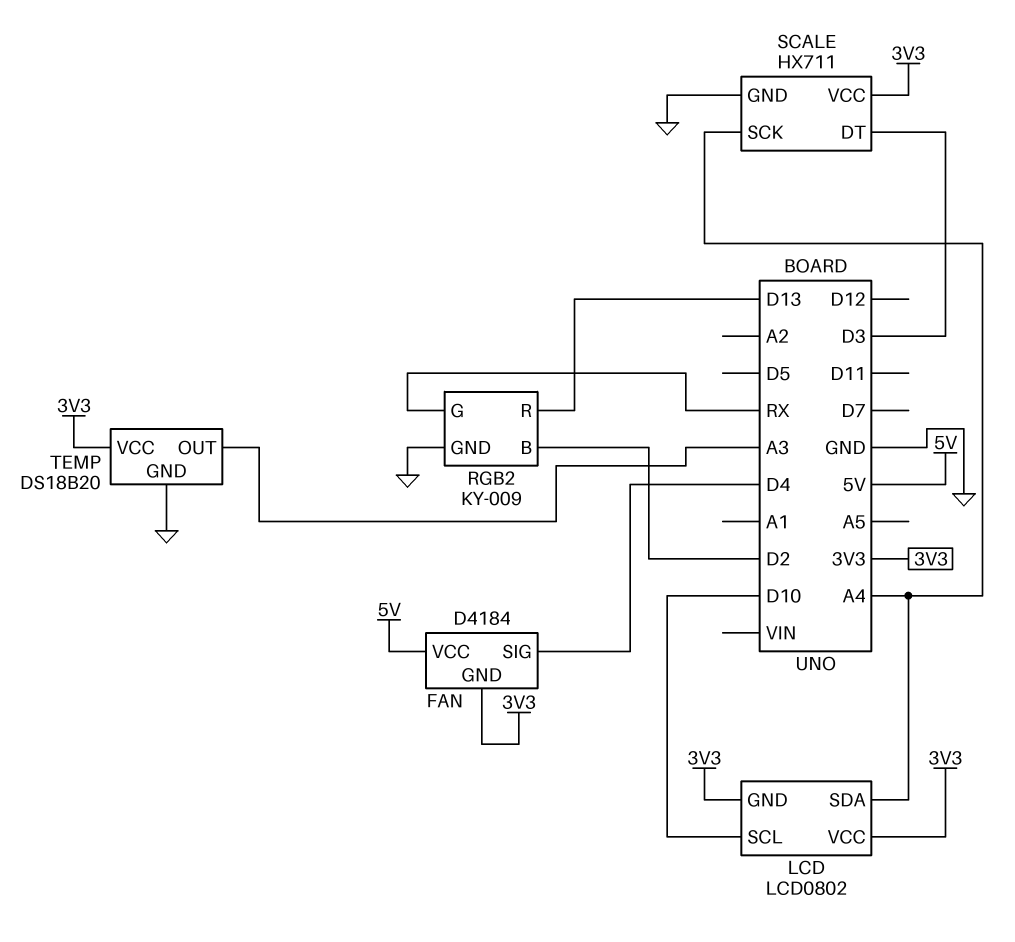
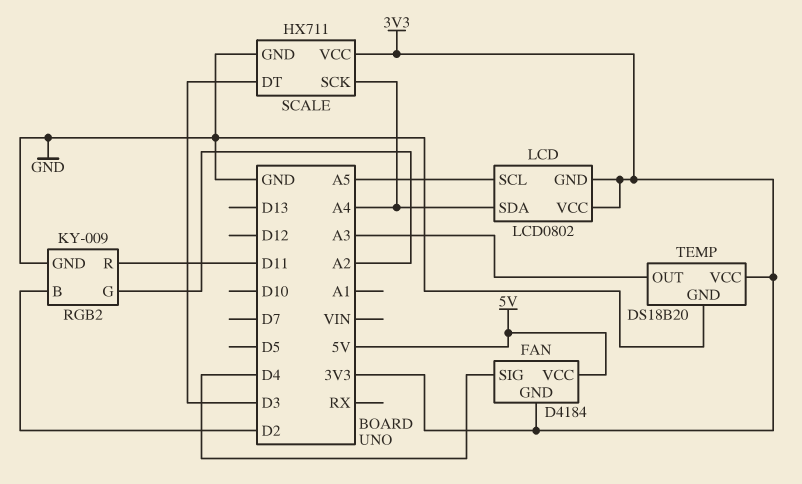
LCD pin SCL: D10 -> A5
RGB2 pin G: RX -> A2
RGB2 pin R: D13 -> D11

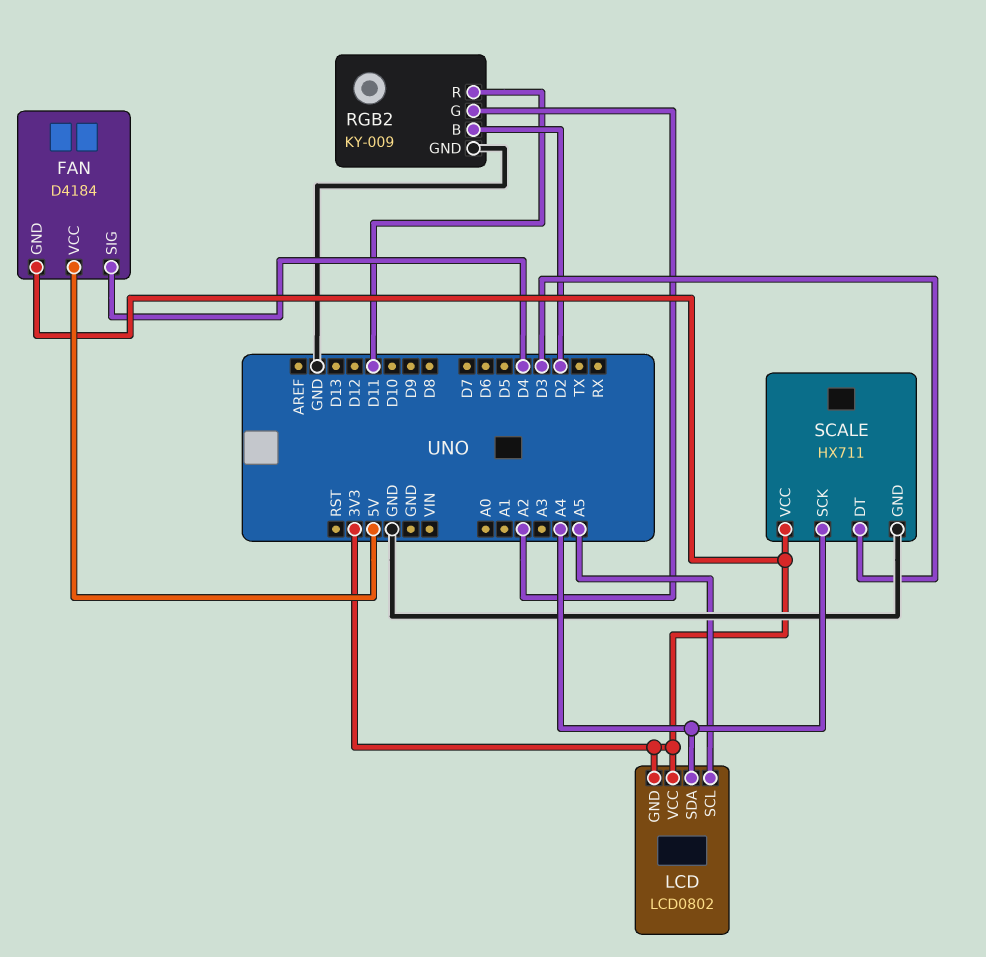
TEMP: DS18B20 -> none
TEMP pin GND: GND -> none
TEMP pin OUT: A3 -> none
TEMP pin VCC: 3V3 -> none

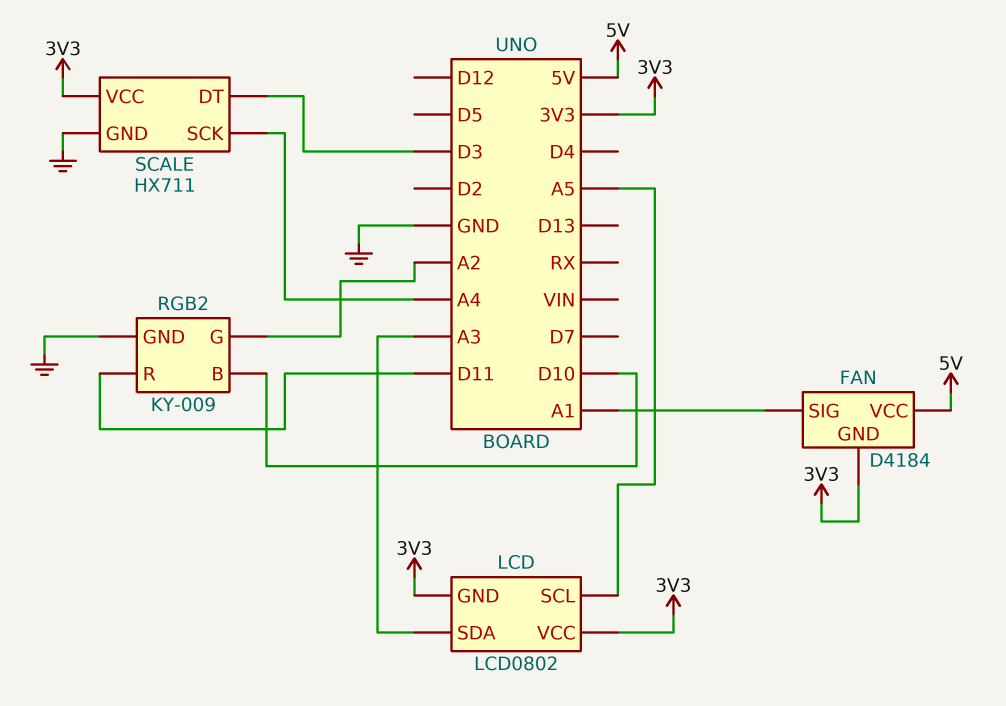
FAN pin SIG: D4 -> A1
LCD pin SDA: A4 -> A3
RGB2 pin B: D2 -> D10

